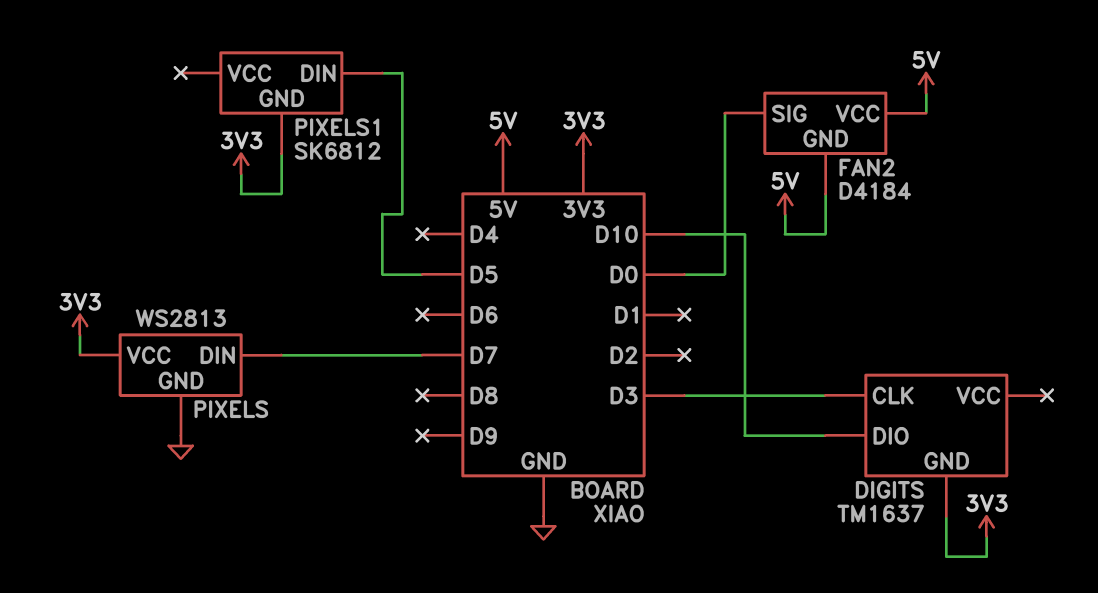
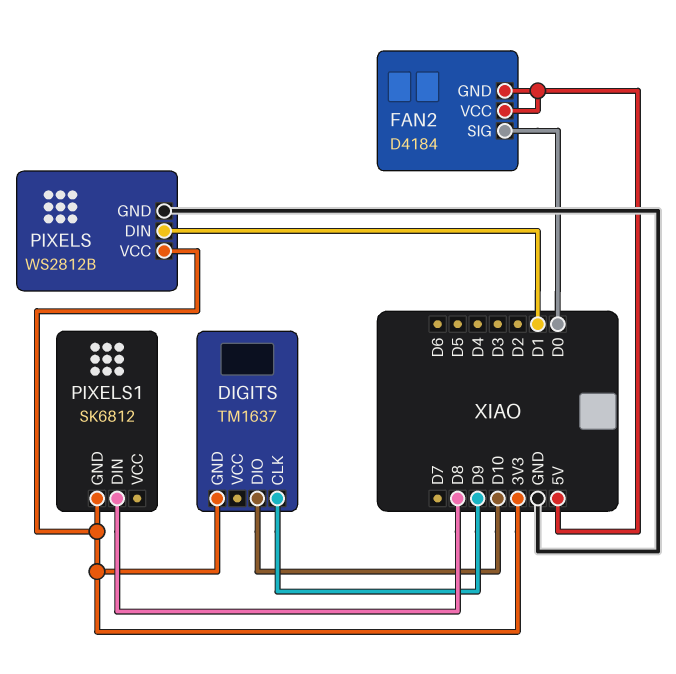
DIGITS pin CLK: D3 -> D9
PIXELS: WS2813 -> WS2812B
PIXELS pin DIN: D7 -> D1
PIXELS1 pin DIN: D5 -> D8

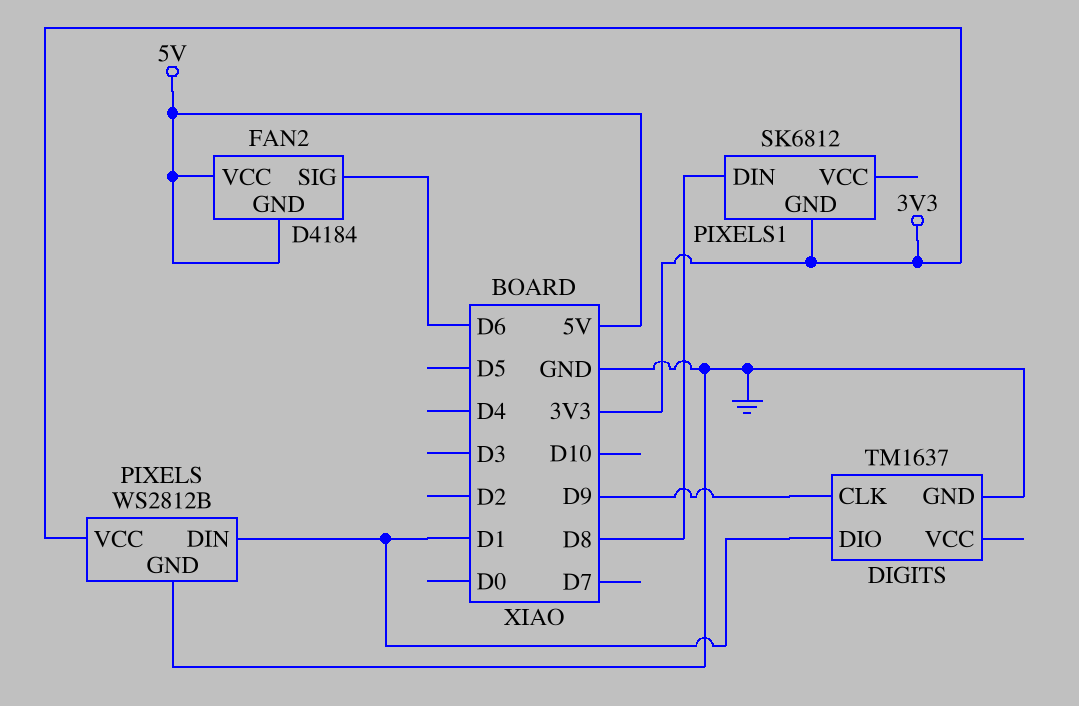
DIGITS pin DIO: D10 -> D1
DIGITS pin GND: 3V3 -> GND
FAN2 pin SIG: D0 -> D6

